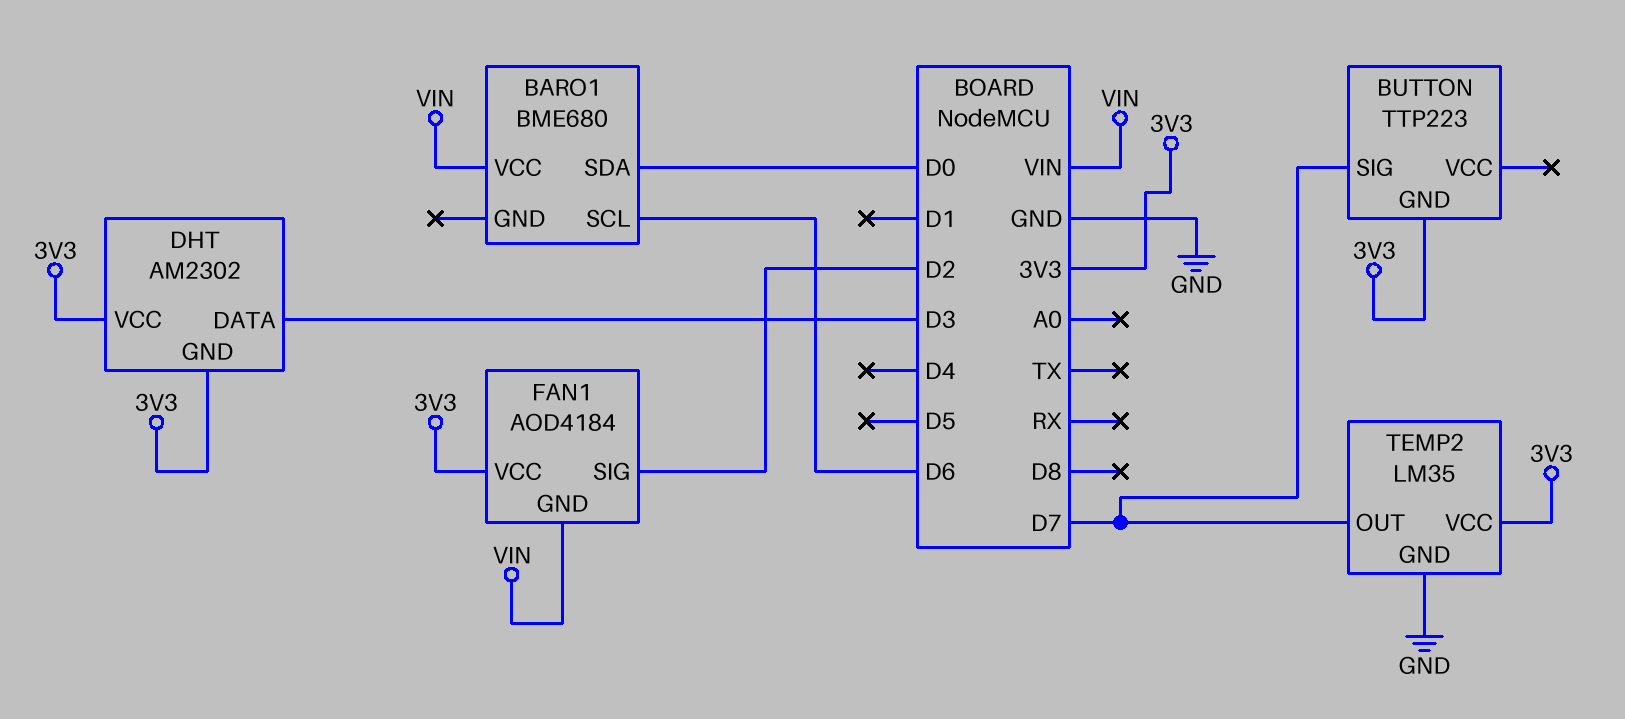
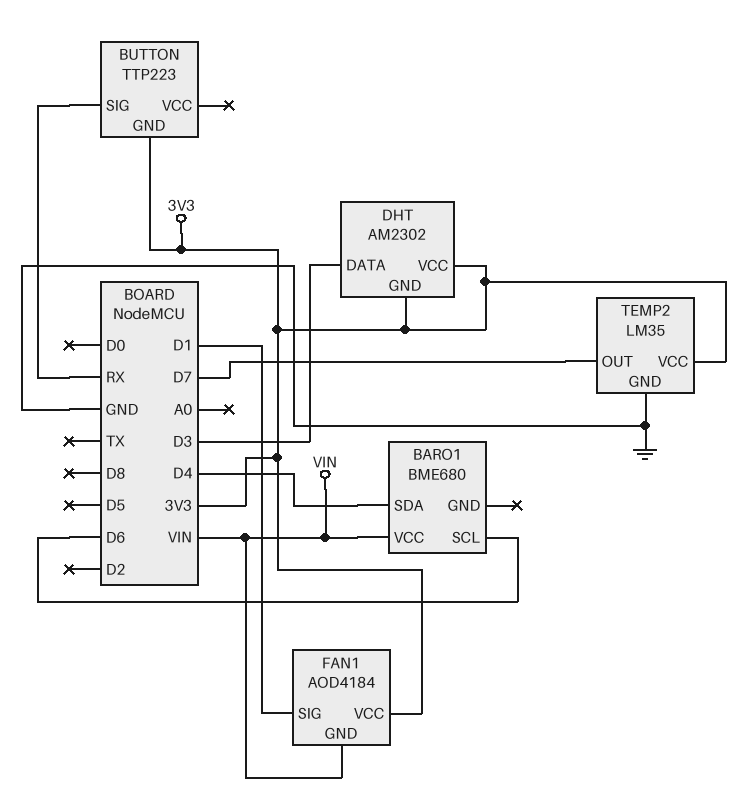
BARO1 pin SDA: D0 -> D4
BUTTON pin SIG: D7 -> RX
FAN1 pin SIG: D2 -> D1

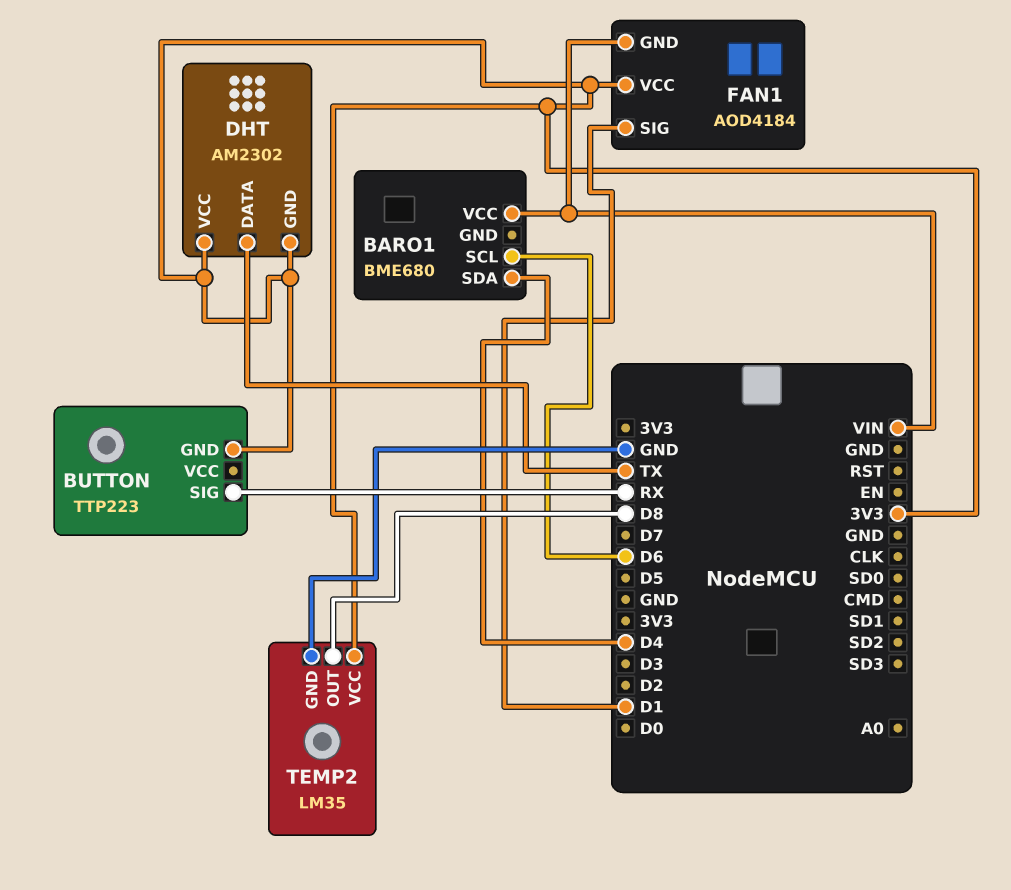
DHT pin DATA: D3 -> TX
TEMP2 pin OUT: D7 -> D8

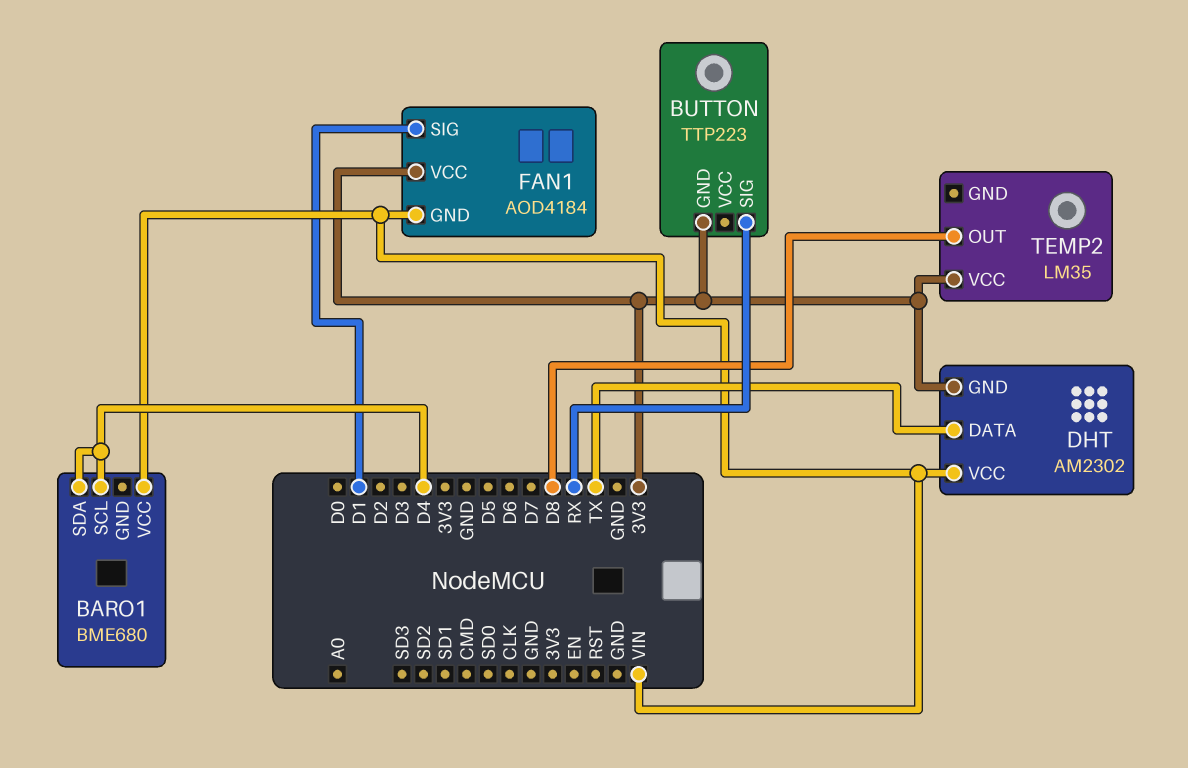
BARO1 pin SCL: D6 -> D4
DHT pin VCC: 3V3 -> VIN
TEMP2 pin GND: GND -> none

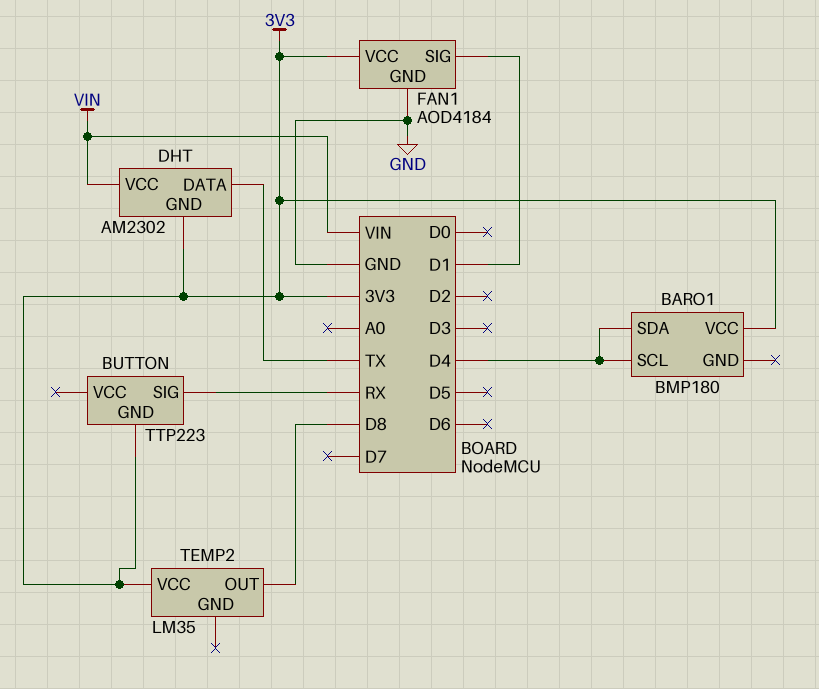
BARO1: BME680 -> BMP180
BARO1 pin VCC: VIN -> 3V3
FAN1 pin GND: VIN -> GND

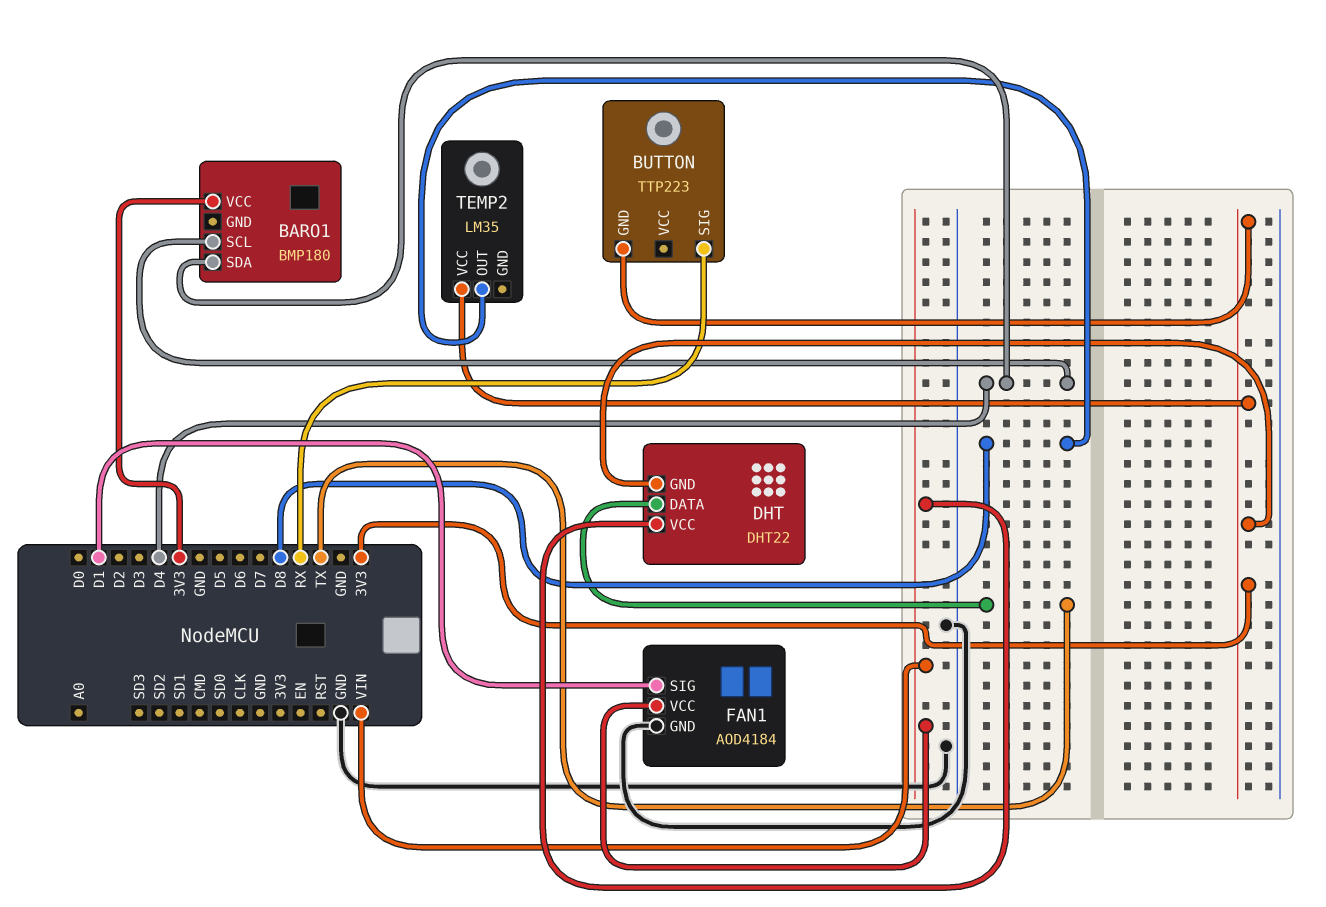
DHT: AM2302 -> DHT22
FAN1 pin VCC: 3V3 -> VIN

